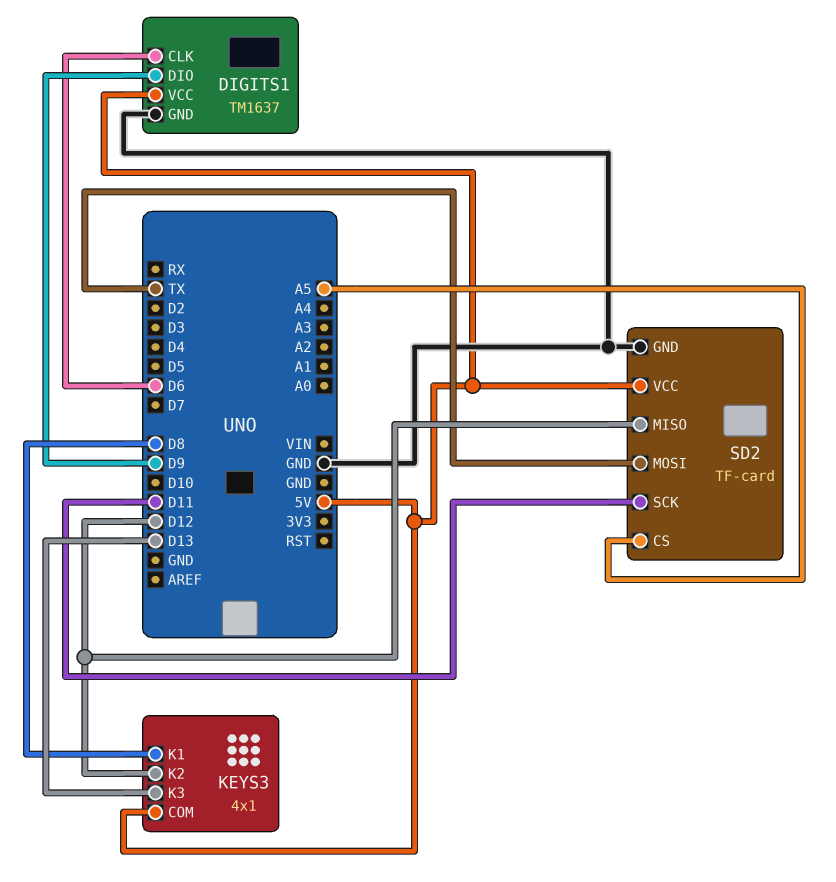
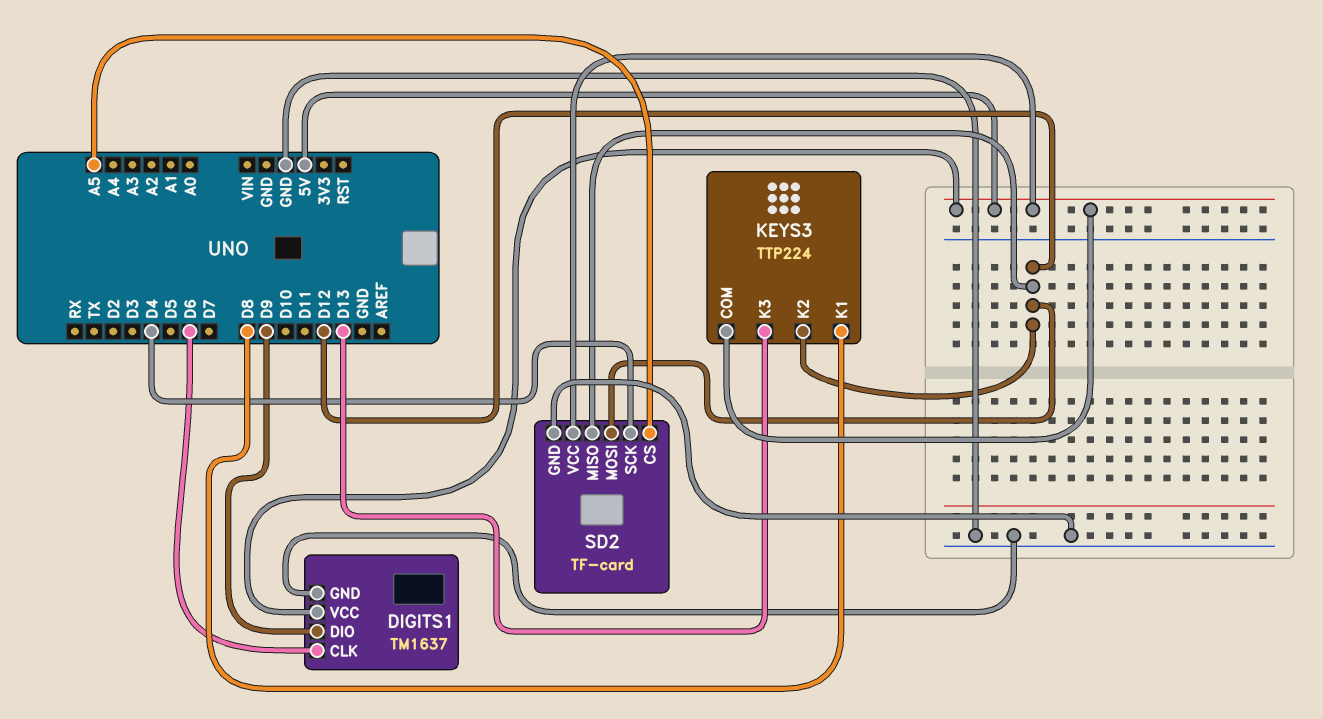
KEYS3: 4x1 -> TTP224
SD2 pin MOSI: TX -> D12
SD2 pin SCK: D11 -> D4

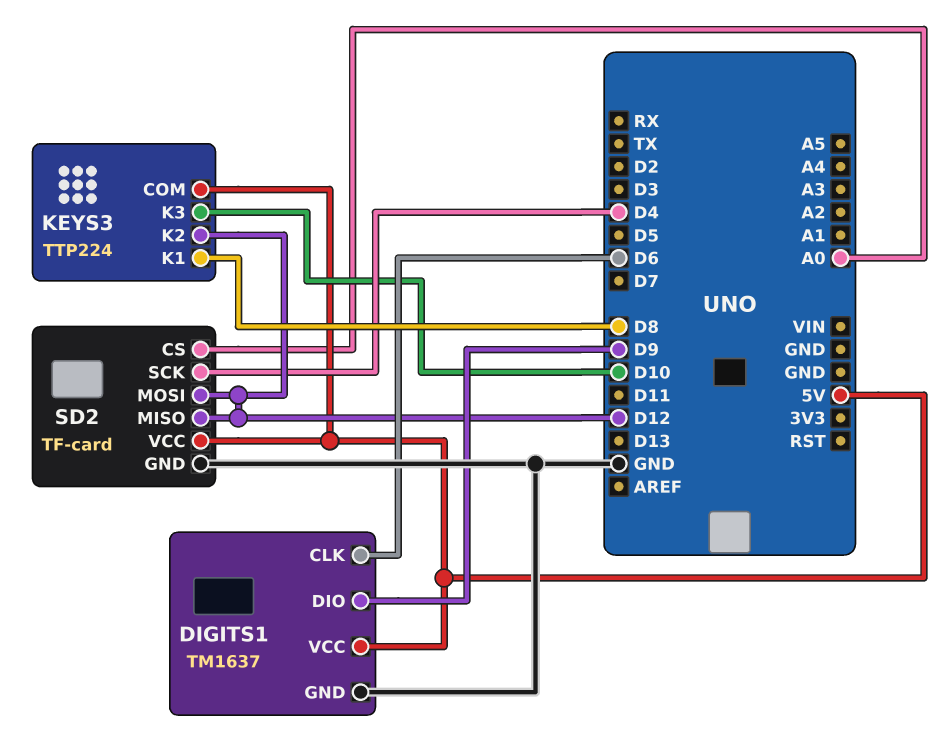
KEYS3 pin K3: D13 -> D10
SD2 pin CS: A5 -> A0

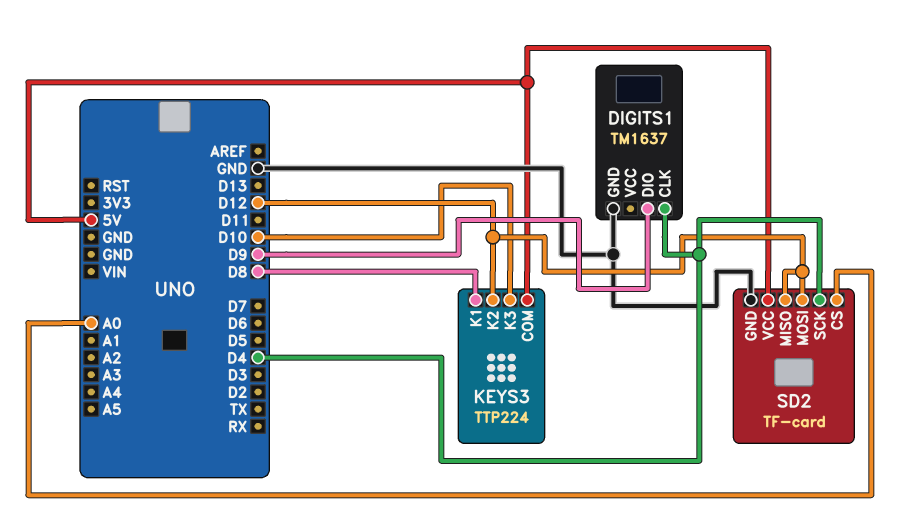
DIGITS1 pin CLK: D6 -> D4
DIGITS1 pin VCC: 5V -> none

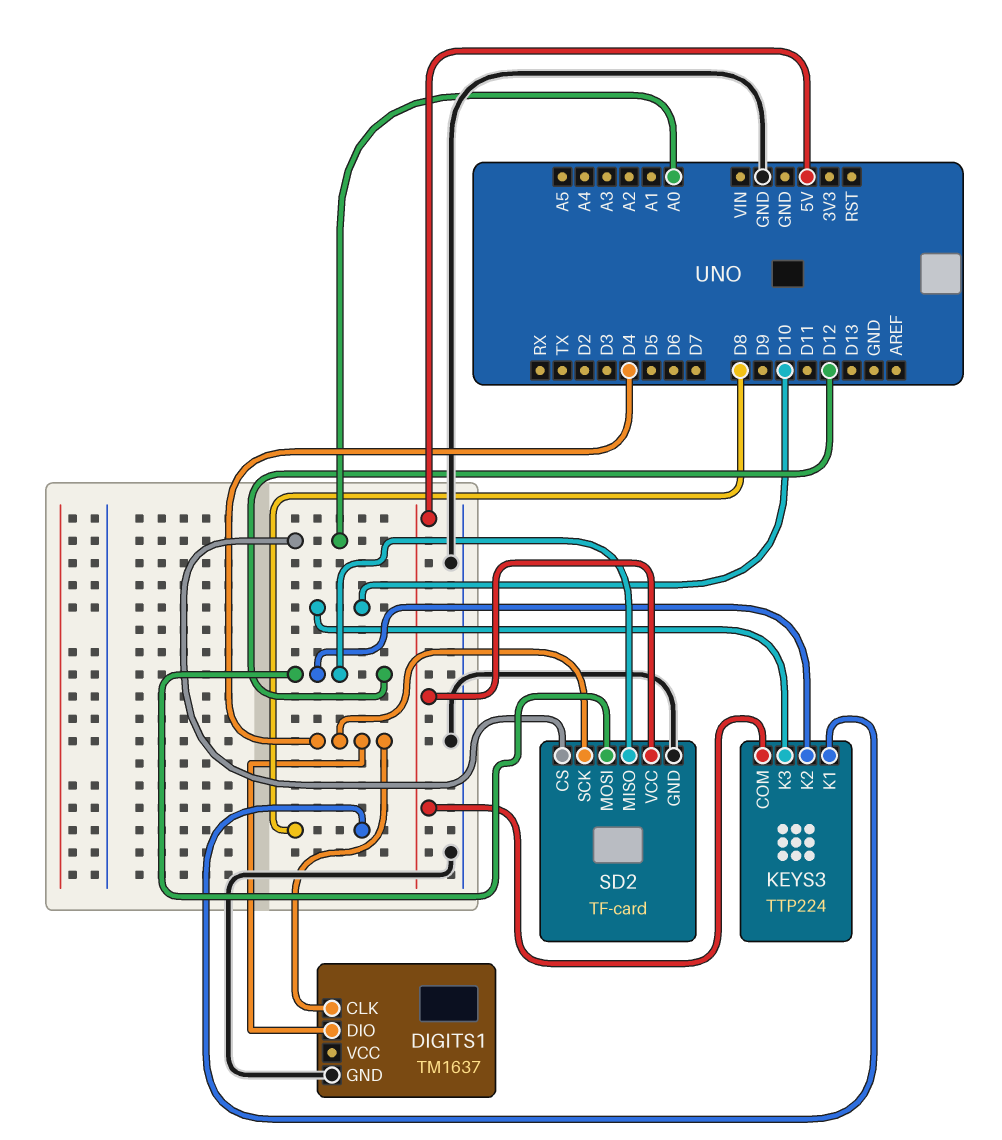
DIGITS1 pin DIO: D9 -> D4

